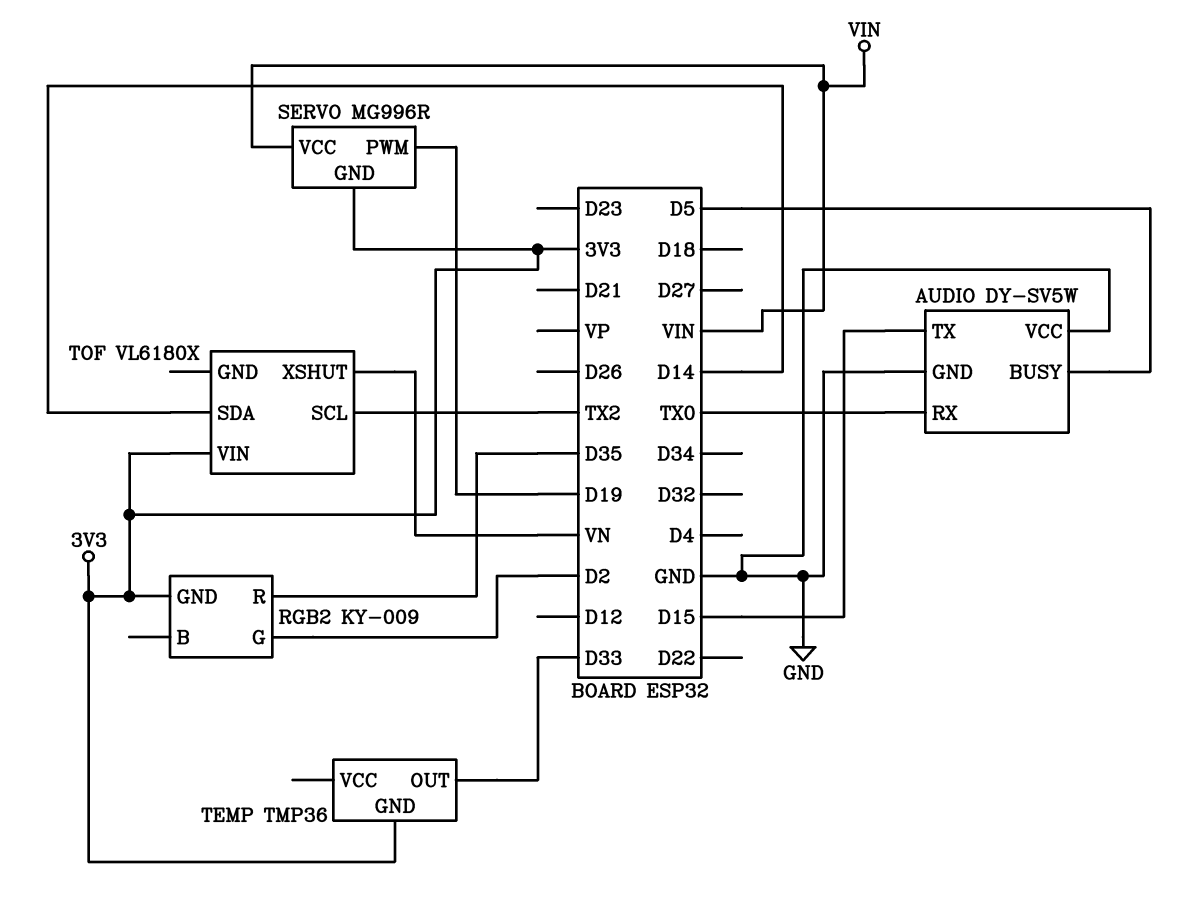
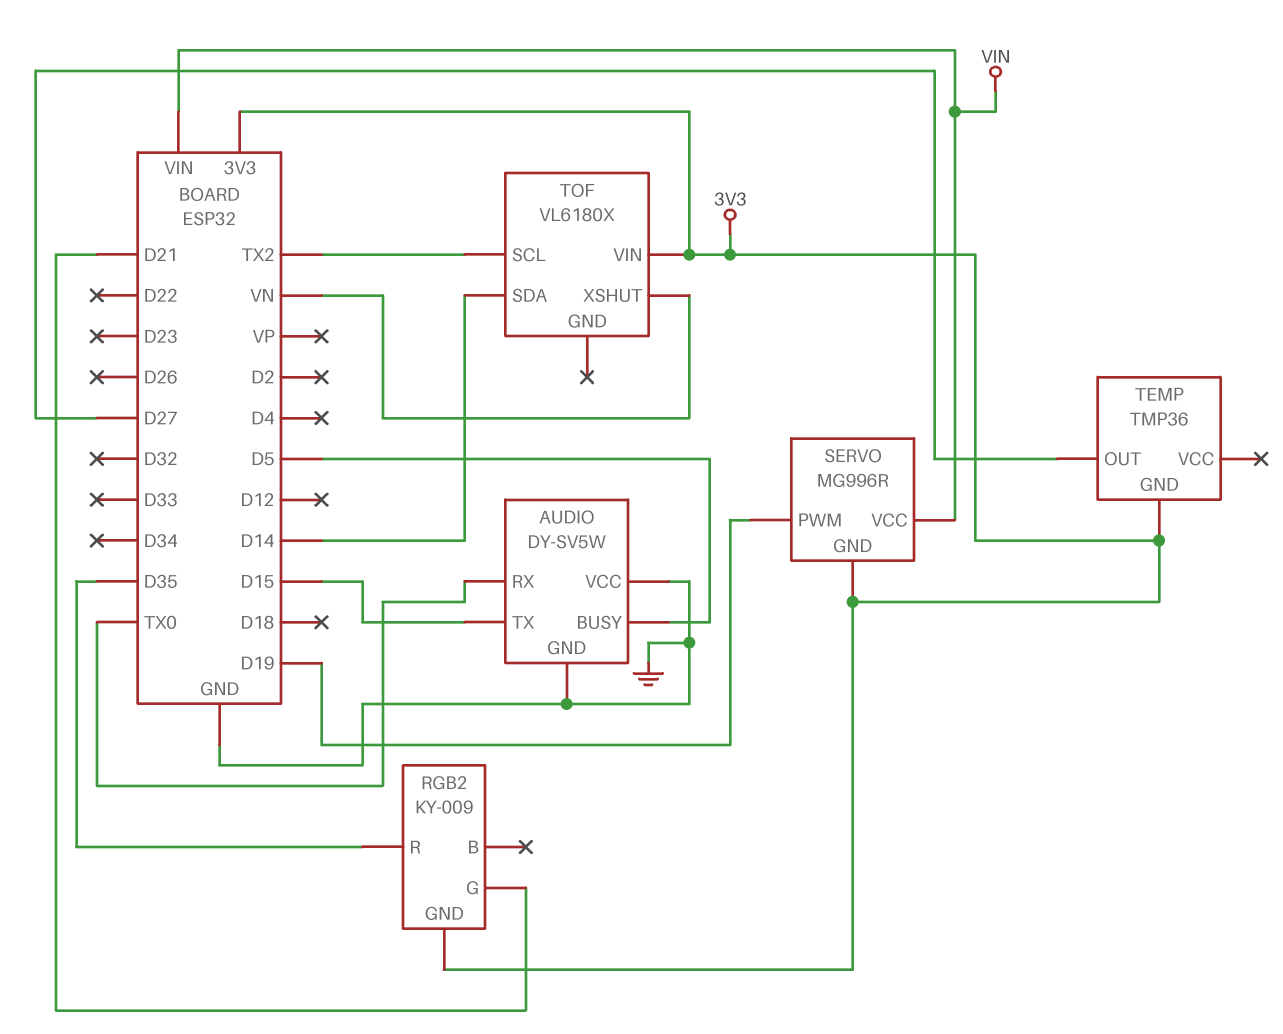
RGB2 pin G: D2 -> D21
TEMP pin OUT: D33 -> D27

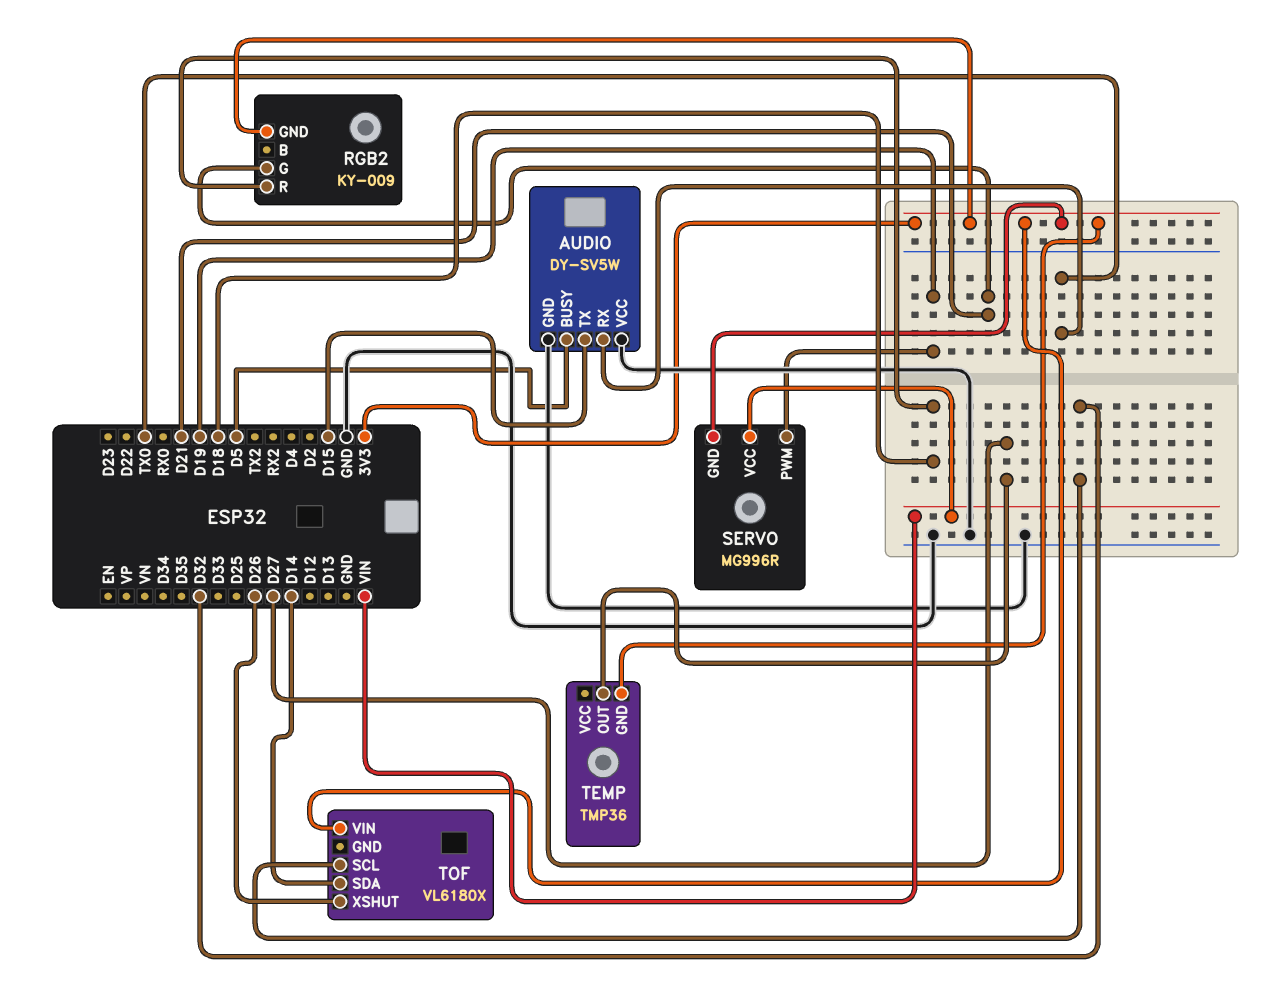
RGB2 pin R: D35 -> D18
TOF pin SCL: TX2 -> D32
TOF pin XSHUT: VN -> D26

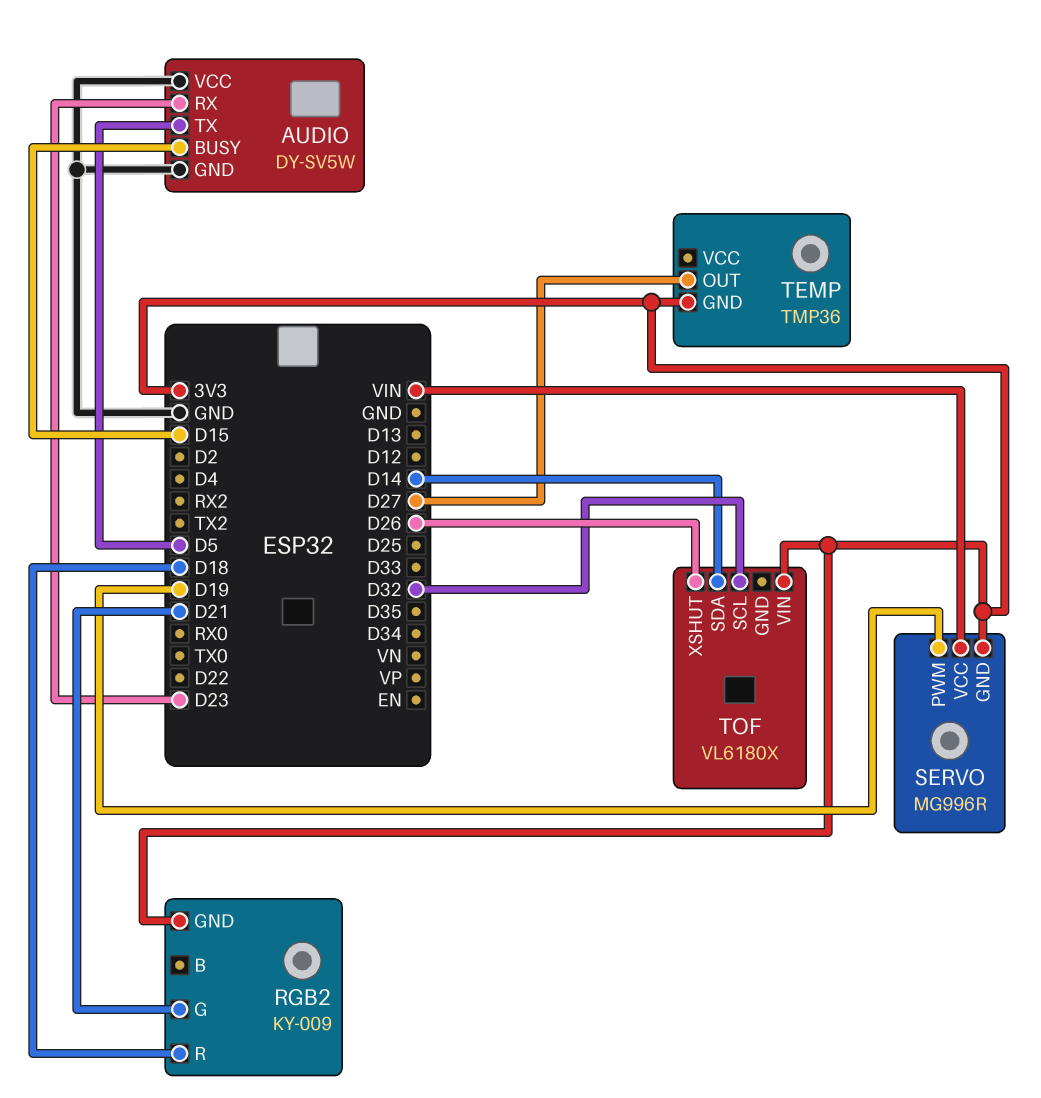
AUDIO pin BUSY: D5 -> D15
AUDIO pin RX: TX0 -> D23
AUDIO pin TX: D15 -> D5

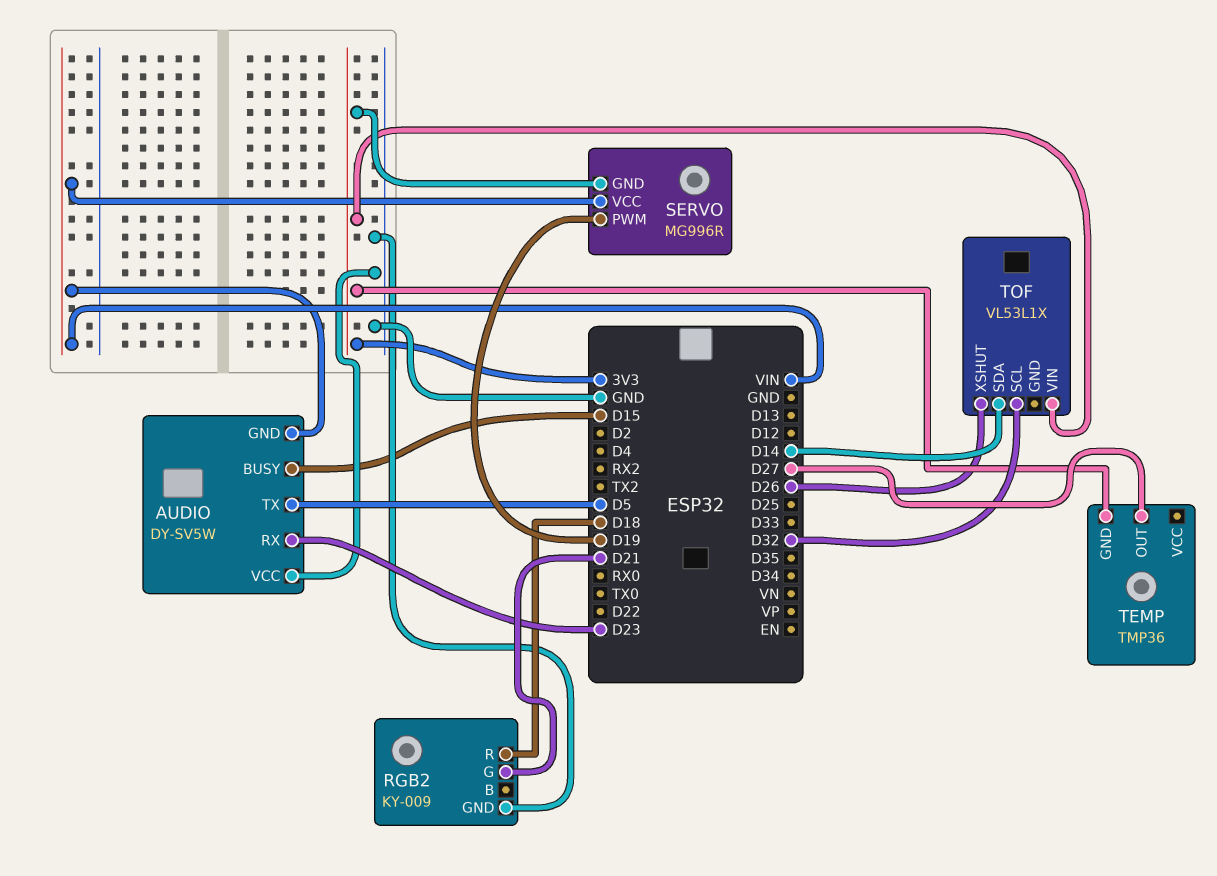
AUDIO pin GND: GND -> VIN
RGB2 pin GND: 3V3 -> GND
TOF: VL6180X -> VL53L1X

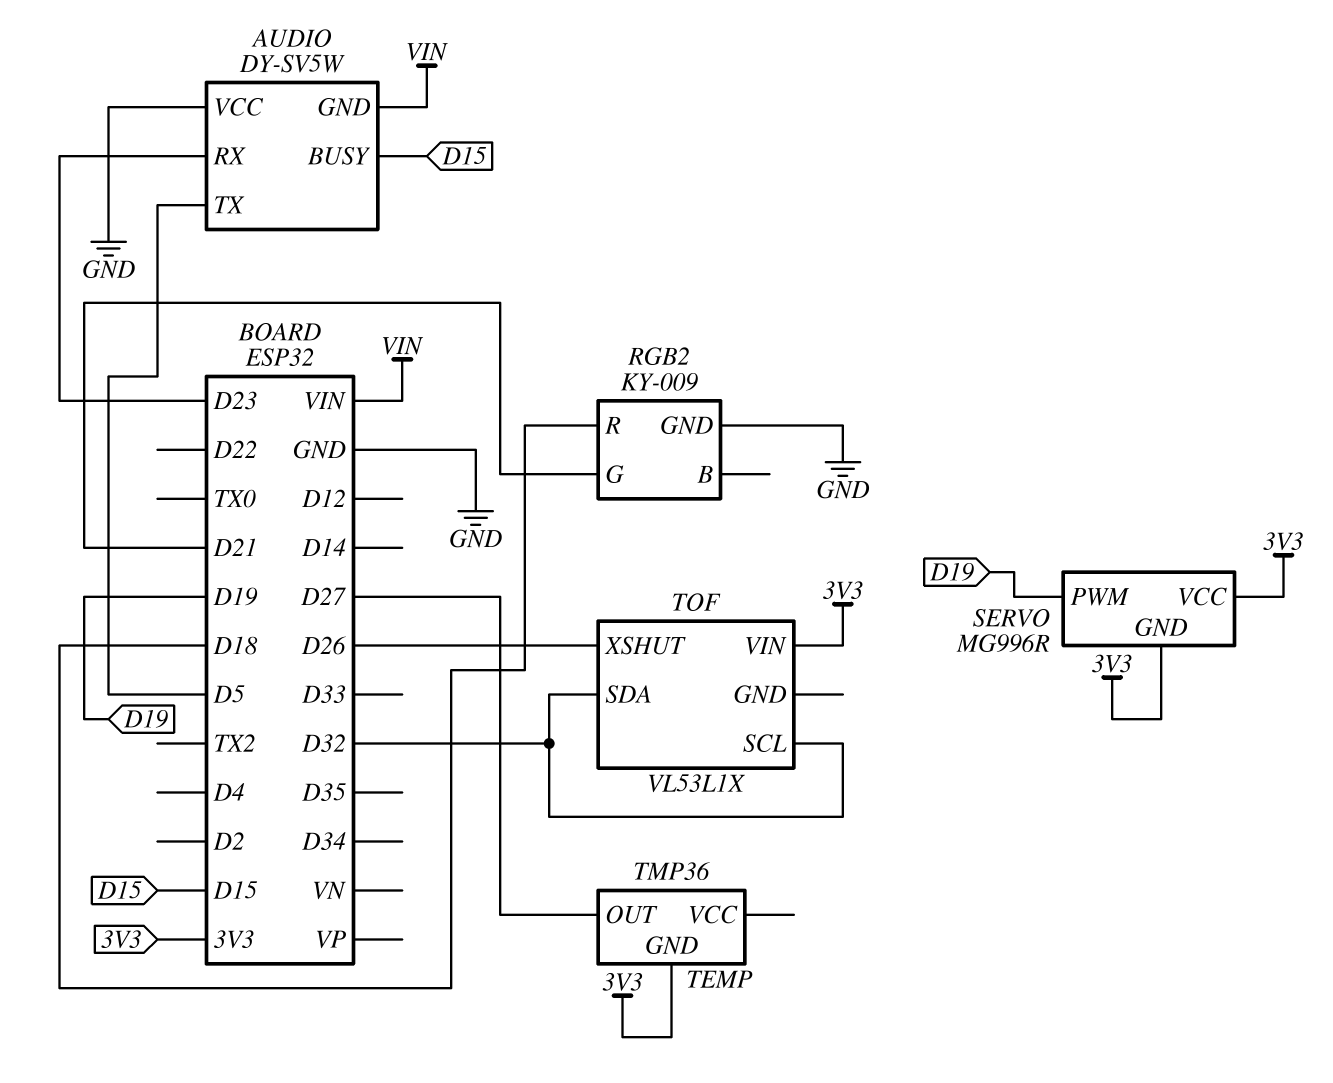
SERVO pin VCC: VIN -> 3V3
TOF pin SDA: D14 -> D32

